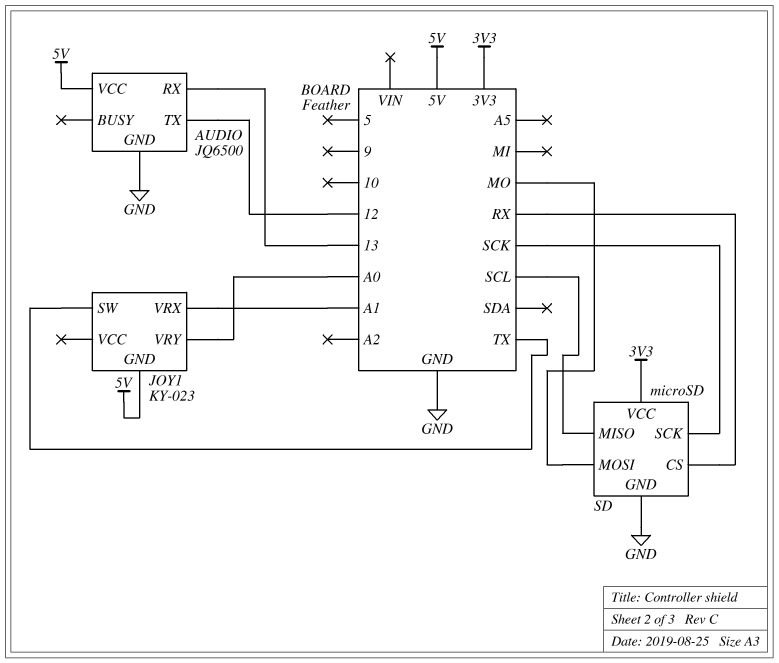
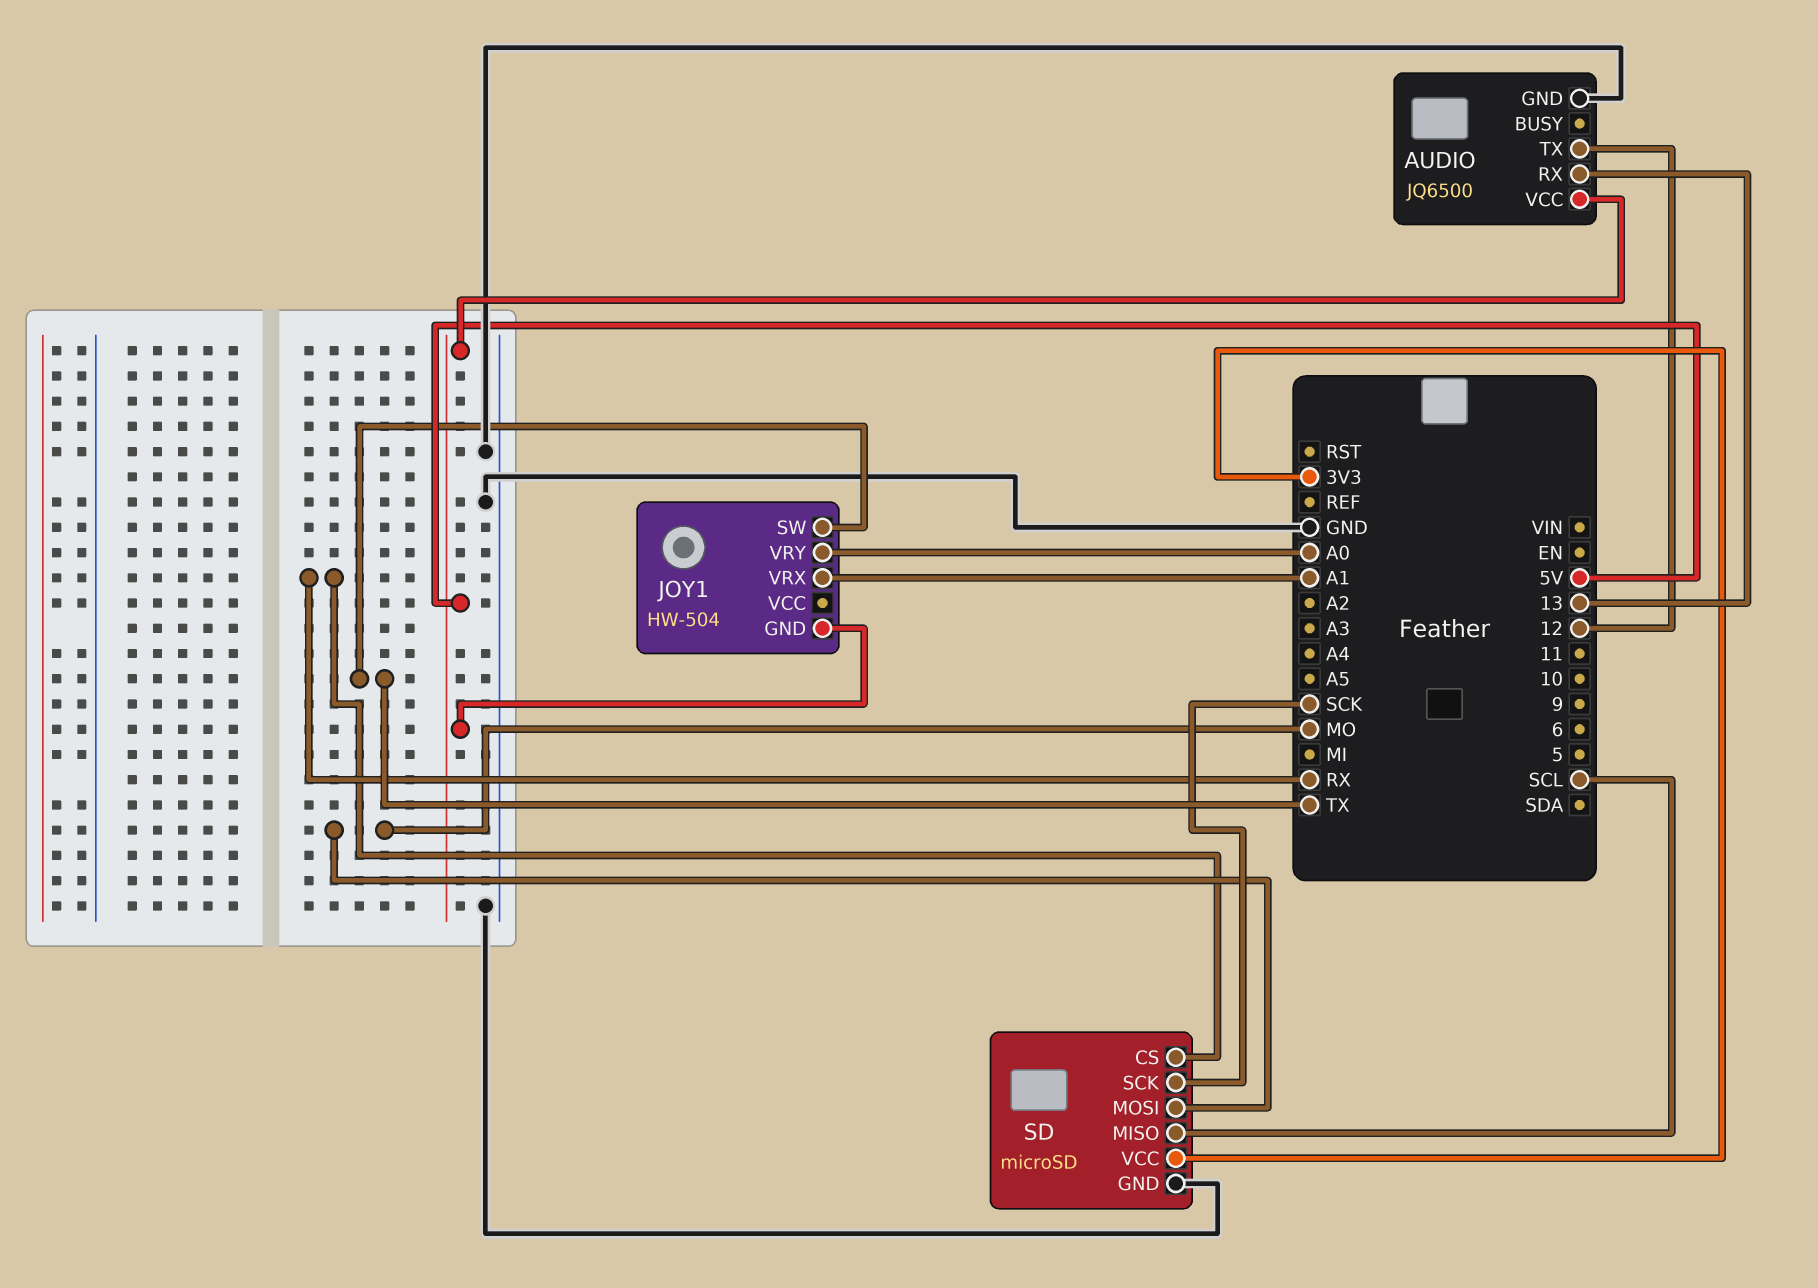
JOY1: KY-023 -> HW-504

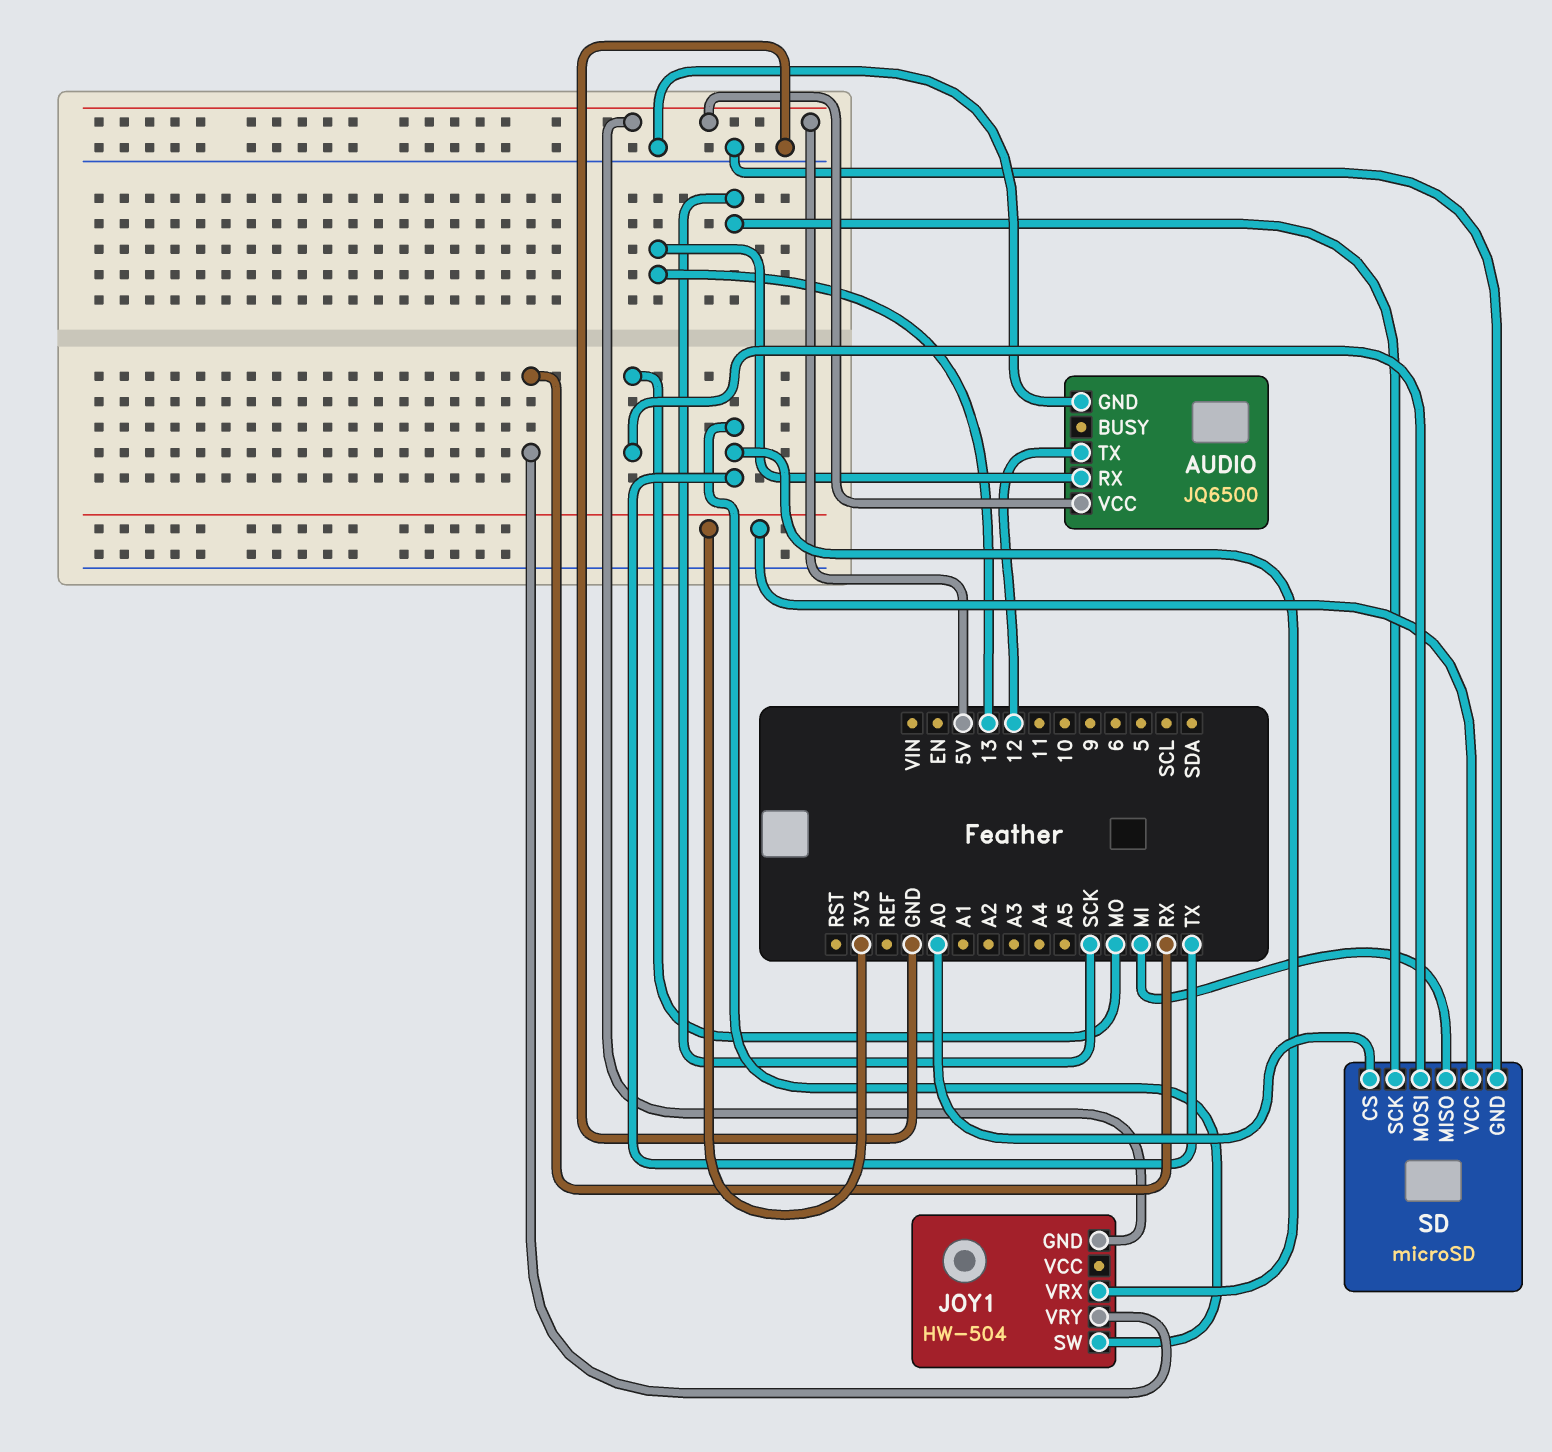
JOY1 pin VRX: A1 -> TX
JOY1 pin VRY: A0 -> RX
SD pin CS: RX -> A0
SD pin MISO: SCL -> MI

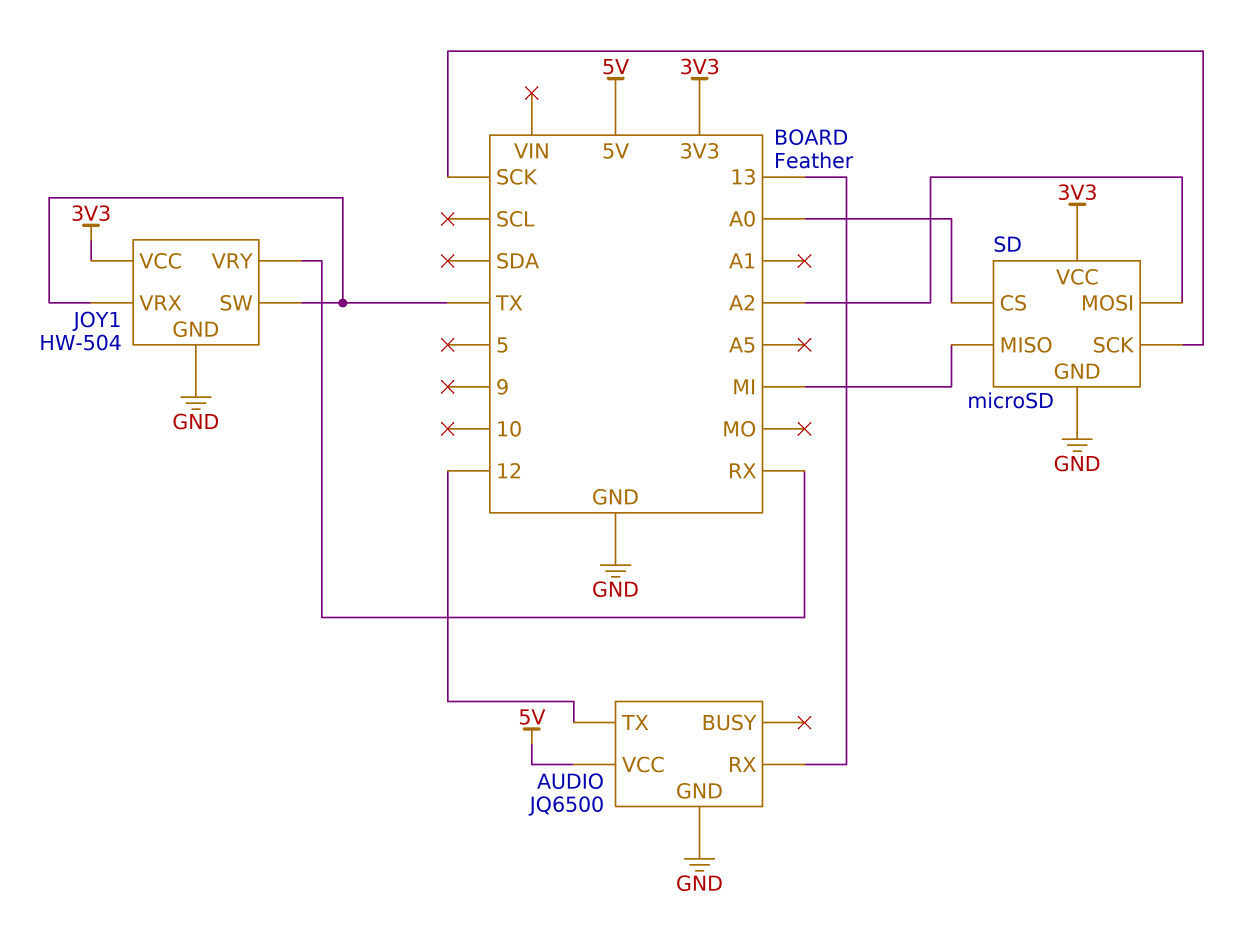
JOY1 pin GND: 5V -> GND
JOY1 pin VCC: none -> 3V3
SD pin MOSI: MO -> A2

